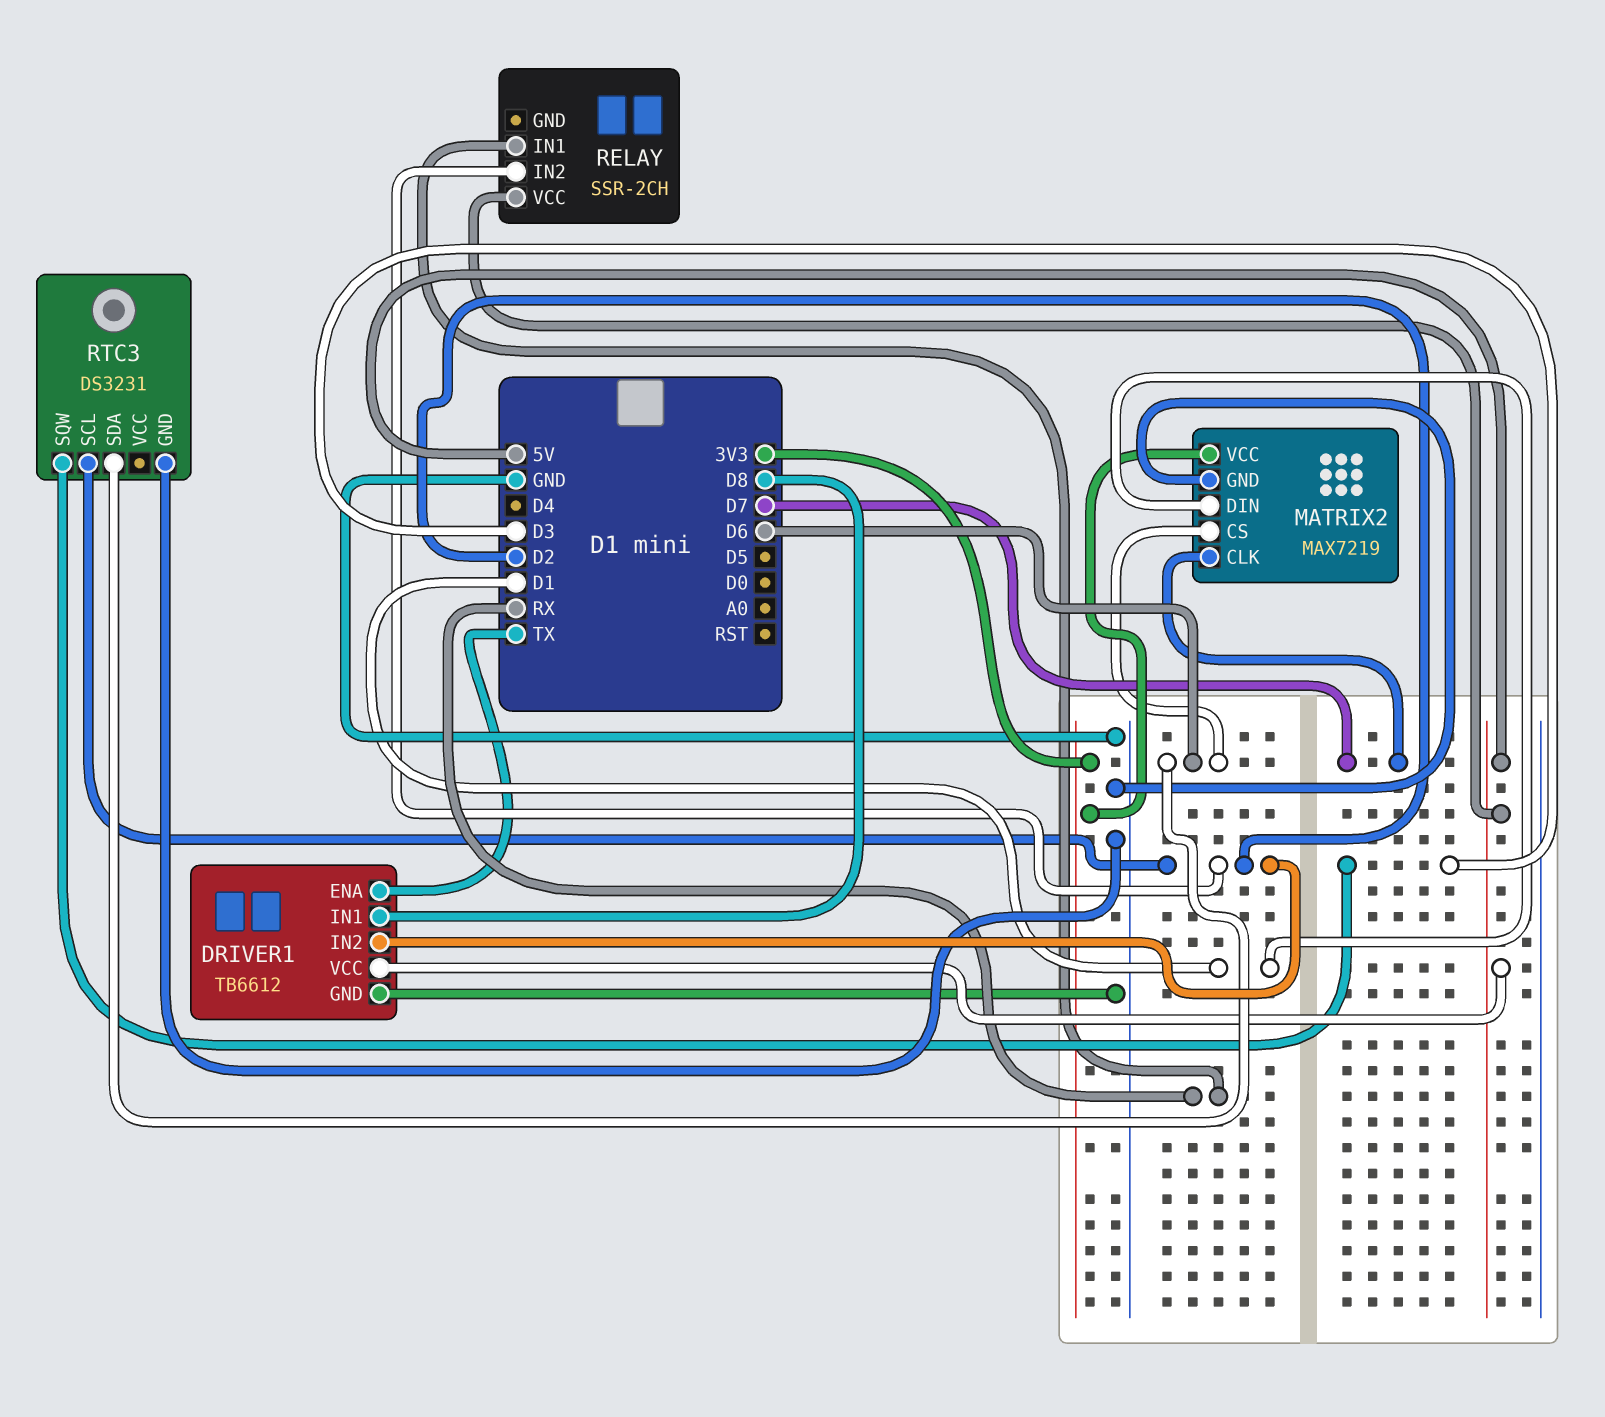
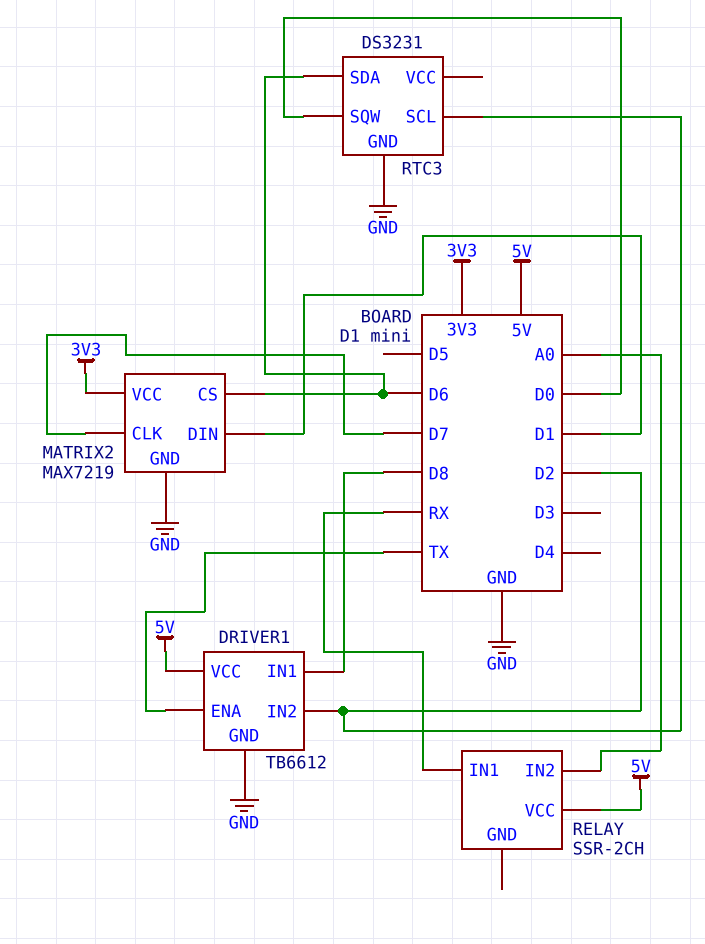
RELAY pin IN2: D2 -> A0
RTC3 pin SQW: D3 -> D0

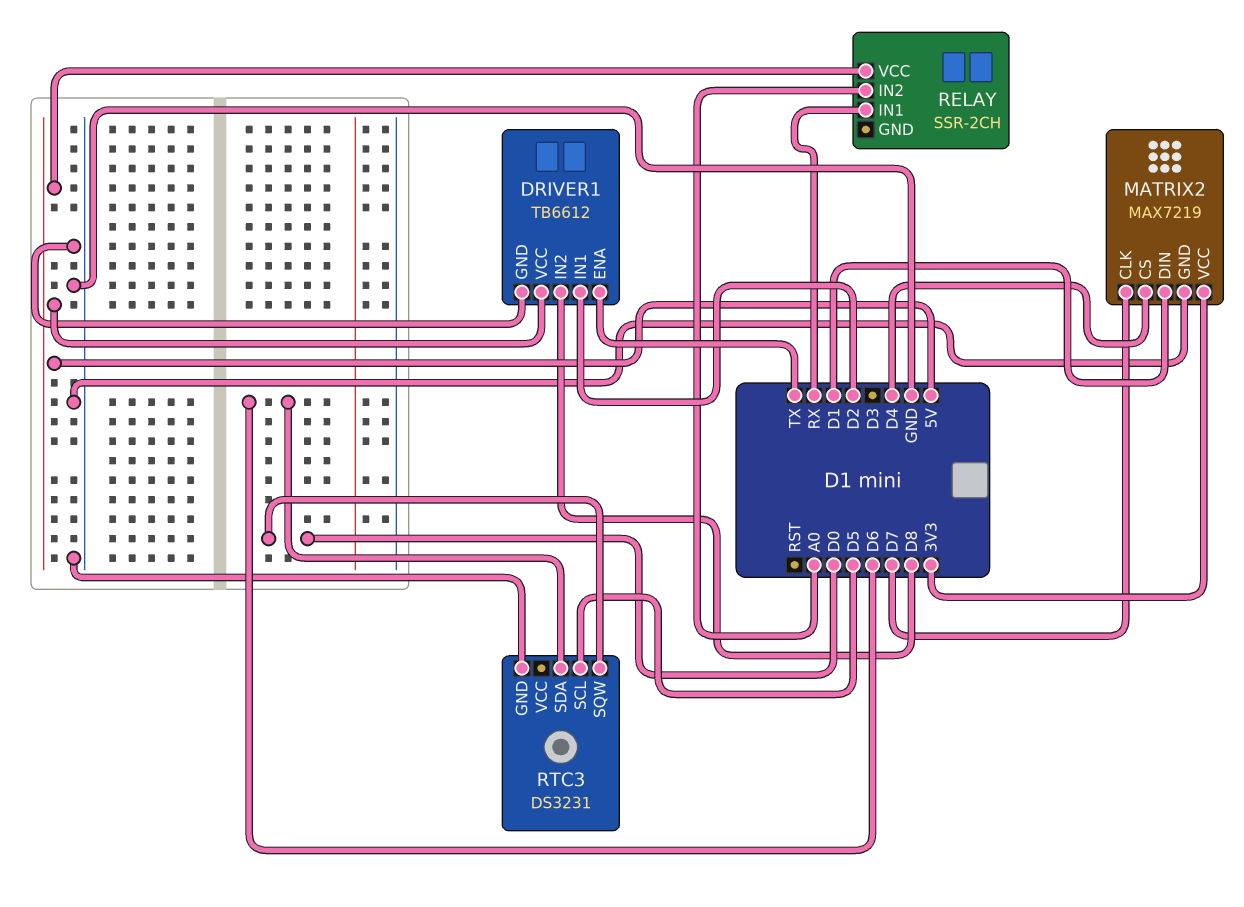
DRIVER1 pin IN1: D8 -> D2
DRIVER1 pin IN2: D2 -> D8
MATRIX2 pin CS: D6 -> D4
RTC3 pin SCL: D2 -> D5

